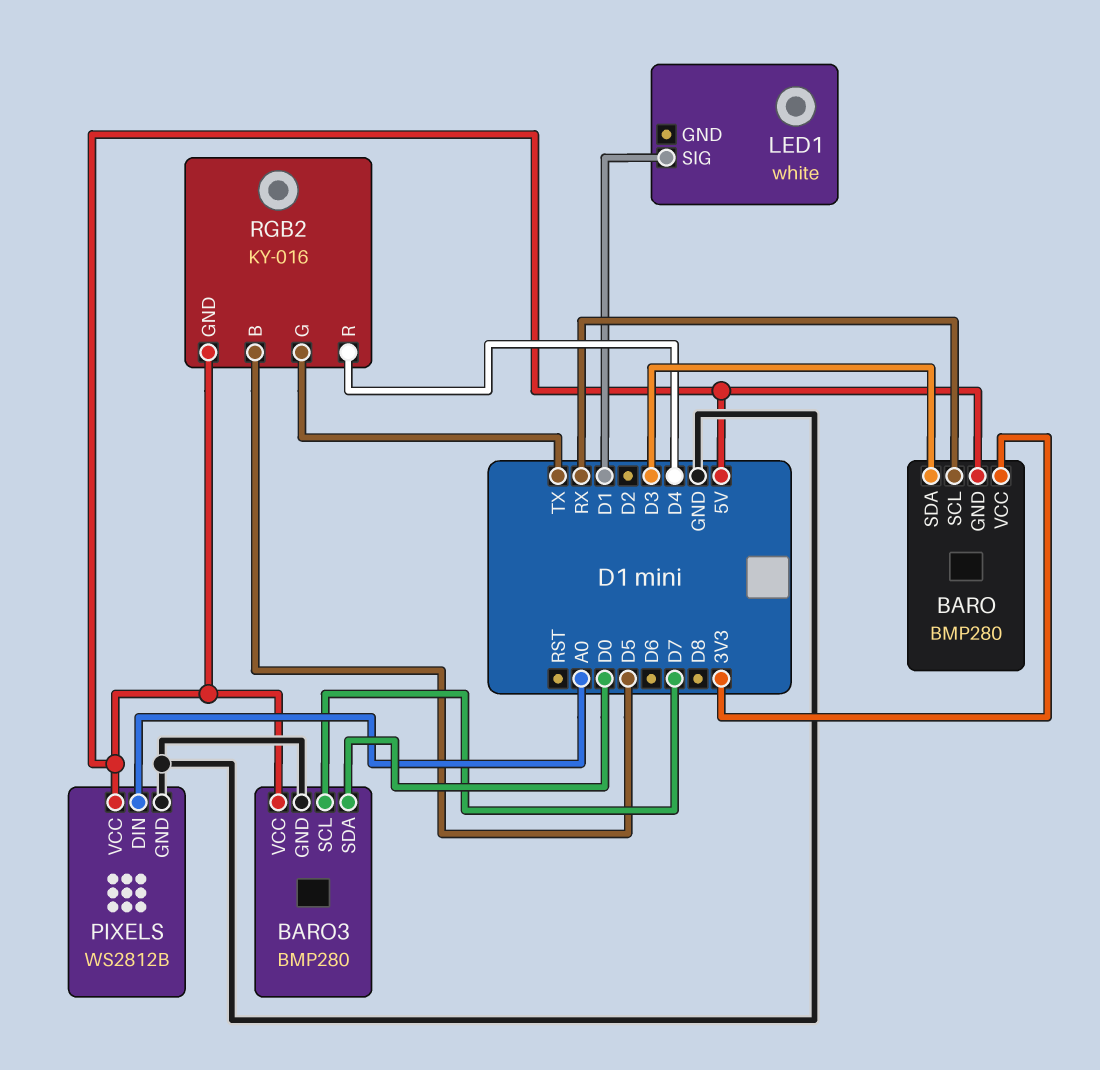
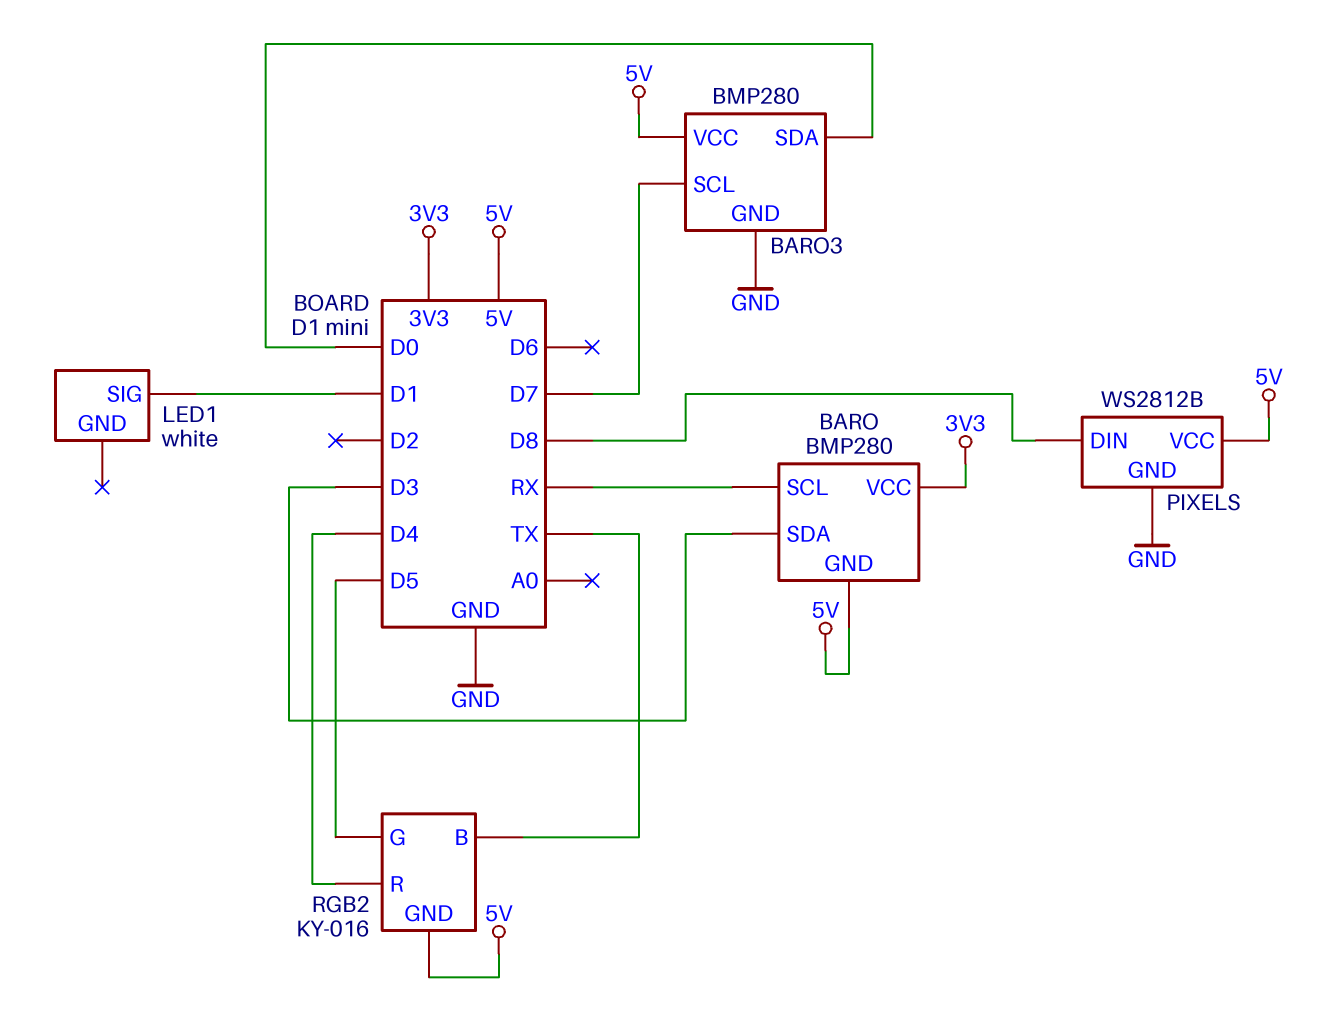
PIXELS pin DIN: A0 -> D8
RGB2 pin B: D5 -> TX
RGB2 pin G: TX -> D5

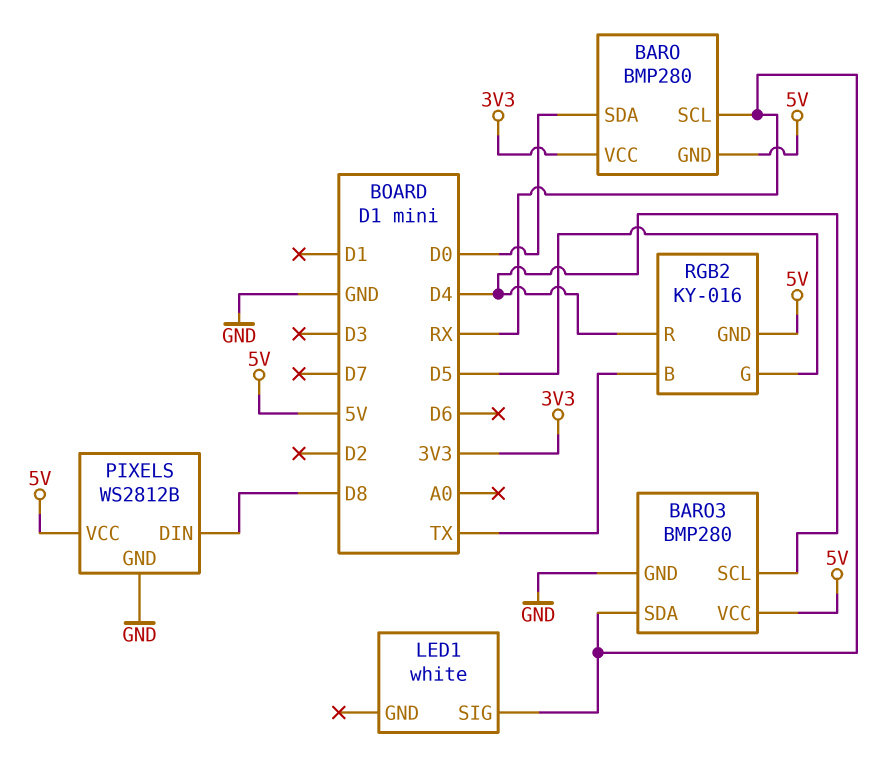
BARO pin SDA: D3 -> D0
BARO3 pin SCL: D7 -> D4
BARO3 pin SDA: D0 -> RX
LED1 pin SIG: D1 -> RX

